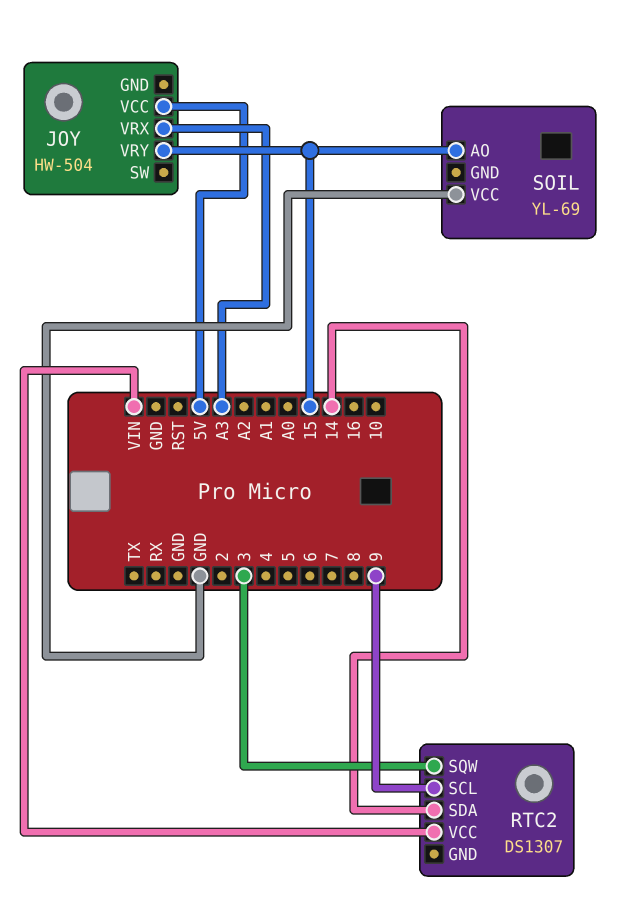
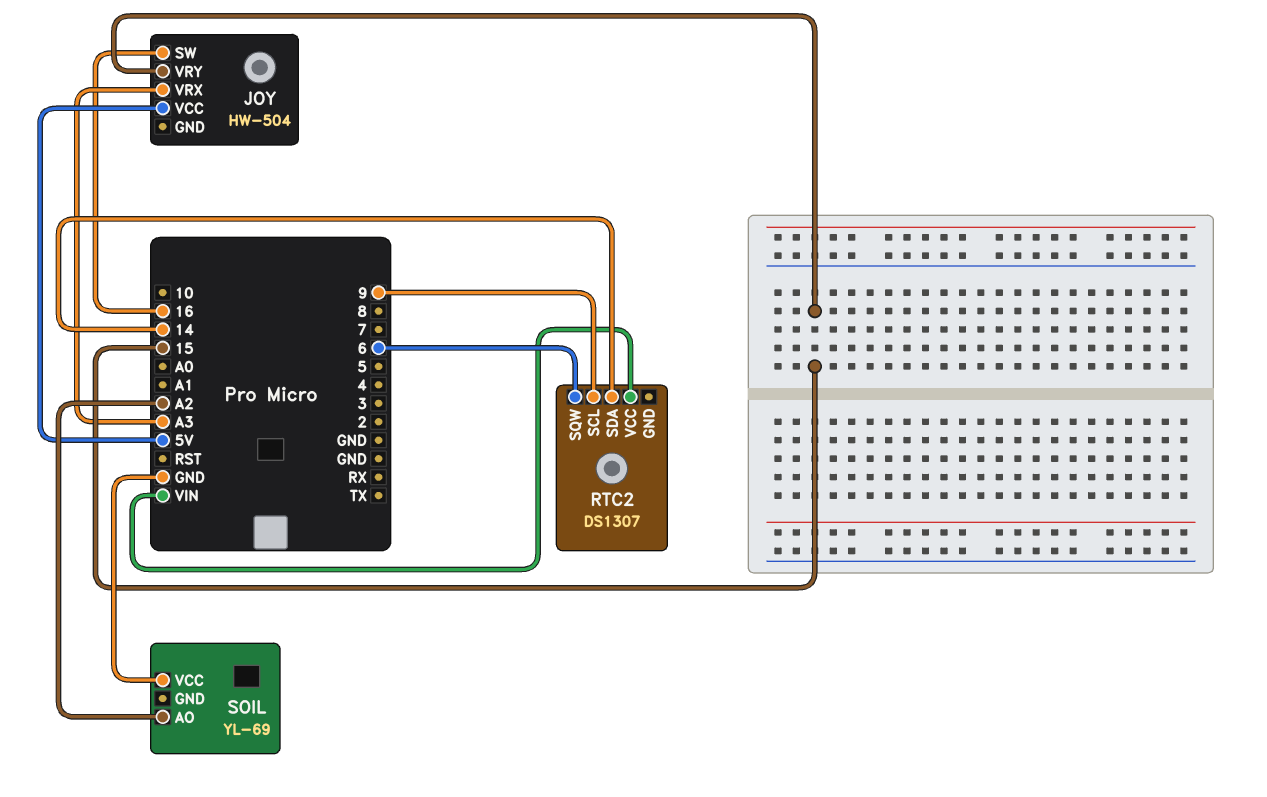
JOY pin SW: none -> 16
RTC2 pin SQW: 3 -> 6
SOIL pin AO: 15 -> A2

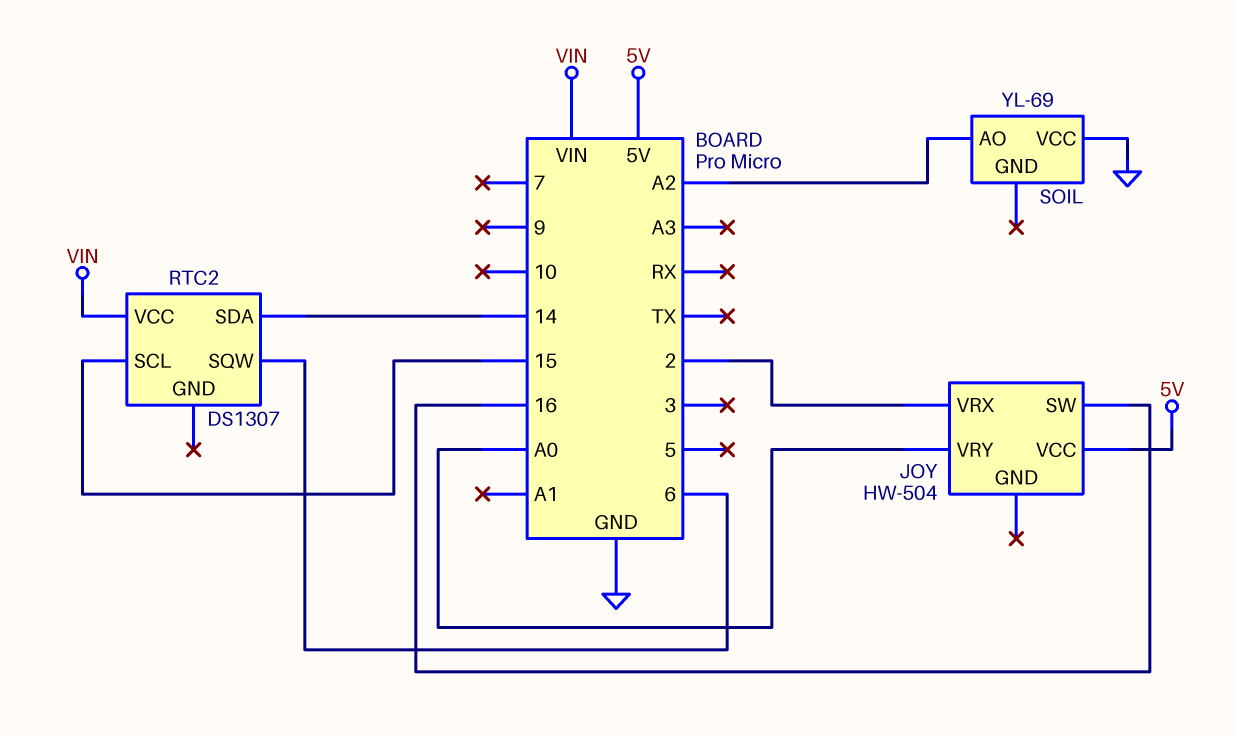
JOY pin VRX: A3 -> 2
JOY pin VRY: 15 -> A0
RTC2 pin SCL: 9 -> 15

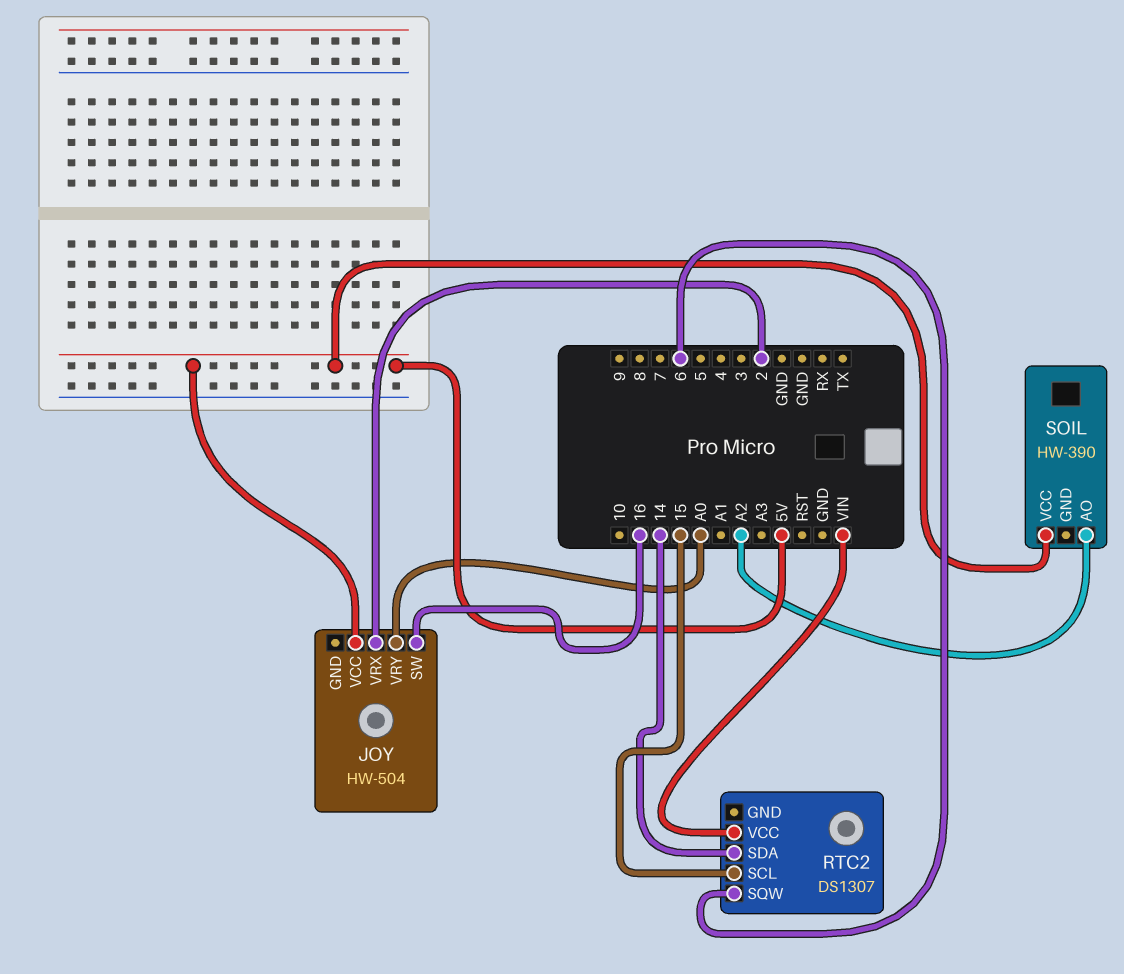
SOIL: YL-69 -> HW-390
SOIL pin VCC: GND -> 5V

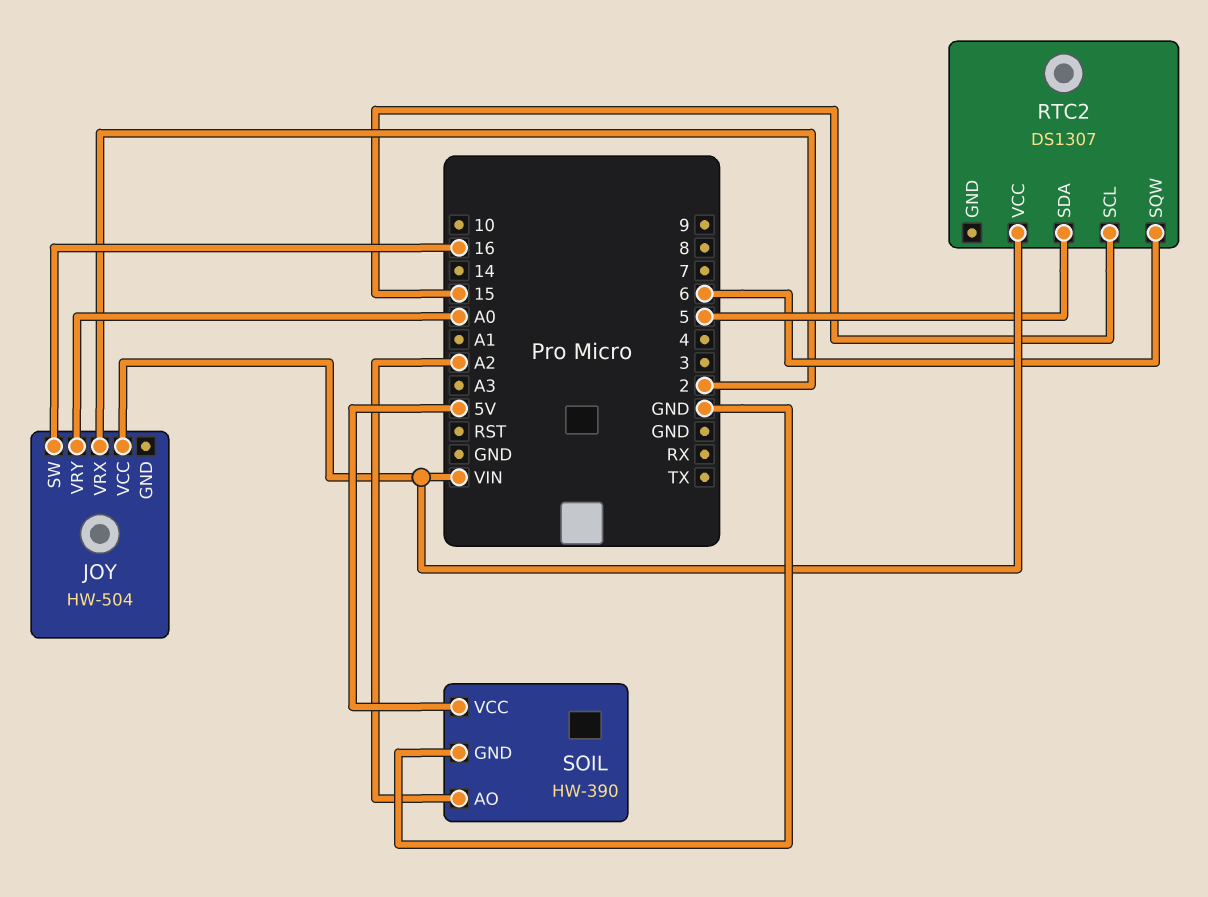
JOY pin VCC: 5V -> VIN
RTC2 pin SDA: 14 -> 5
SOIL pin GND: none -> GND

